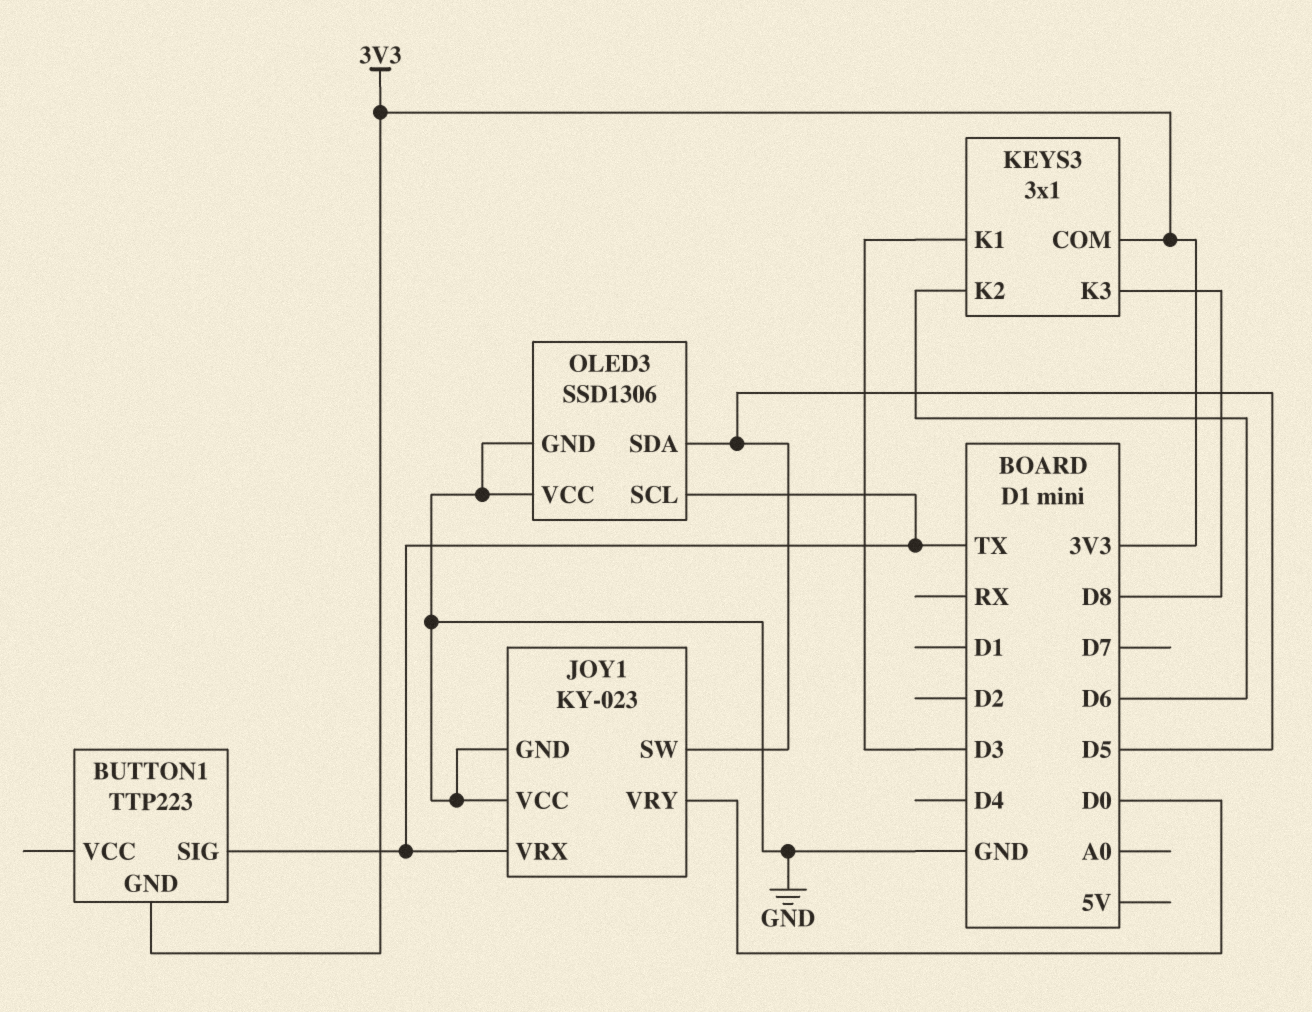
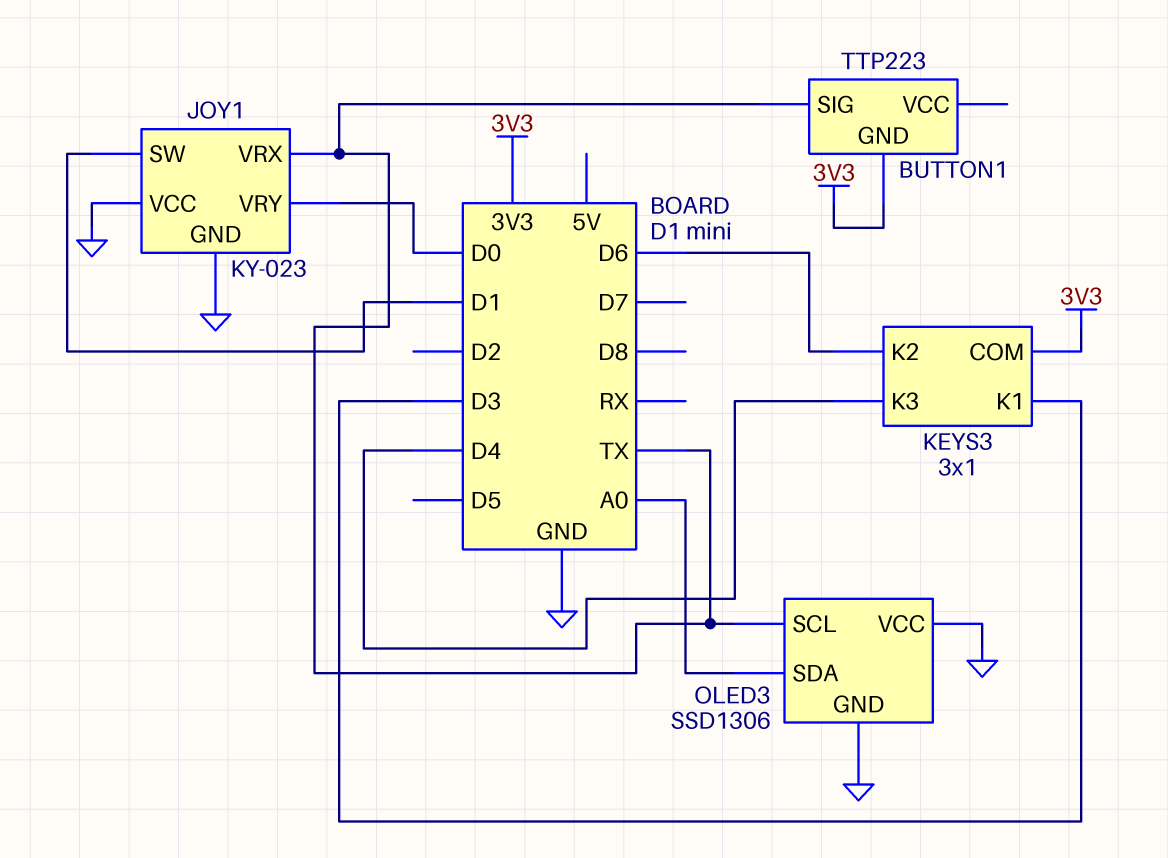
JOY1 pin SW: D5 -> D1
KEYS3 pin K3: D8 -> D4
OLED3 pin SDA: D5 -> A0

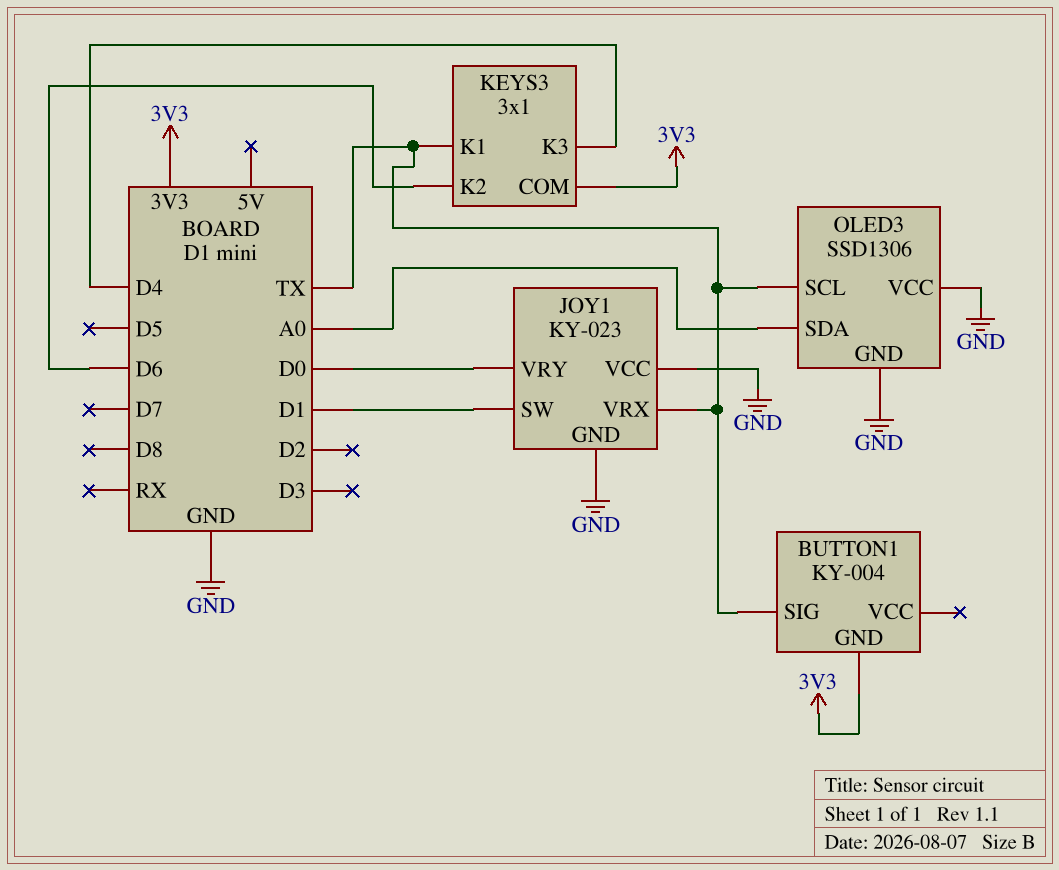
BUTTON1: TTP223 -> KY-004
KEYS3 pin K1: D3 -> TX

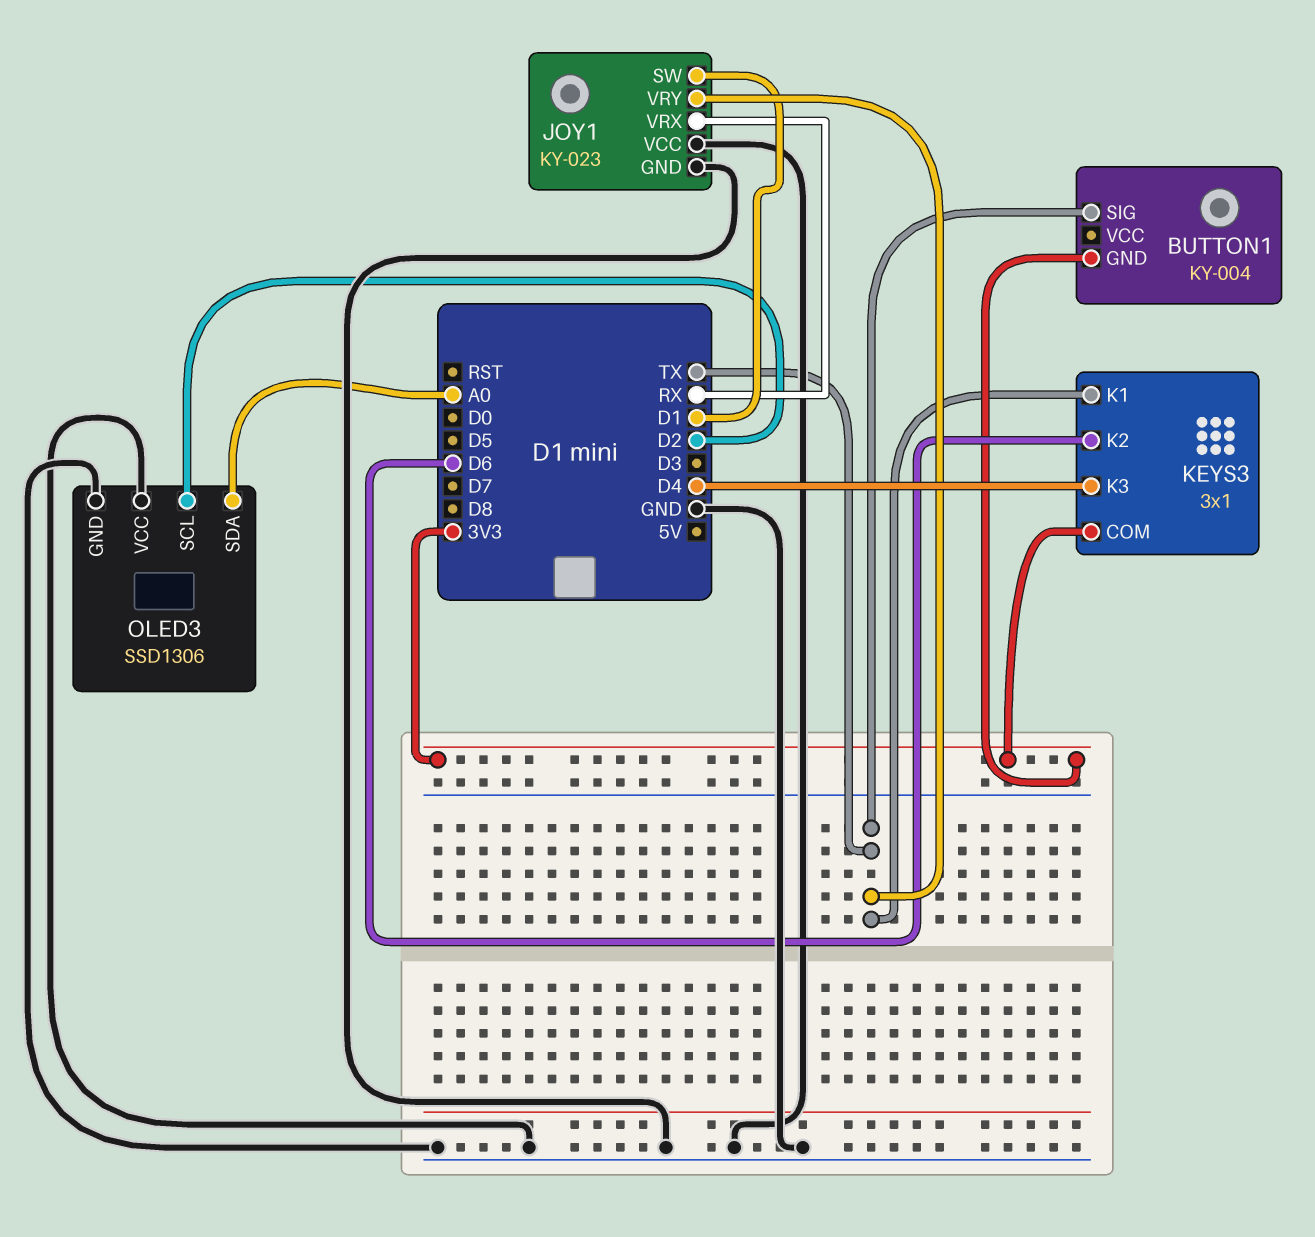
JOY1 pin VRX: TX -> RX
JOY1 pin VRY: D0 -> TX
OLED3 pin SCL: TX -> D2

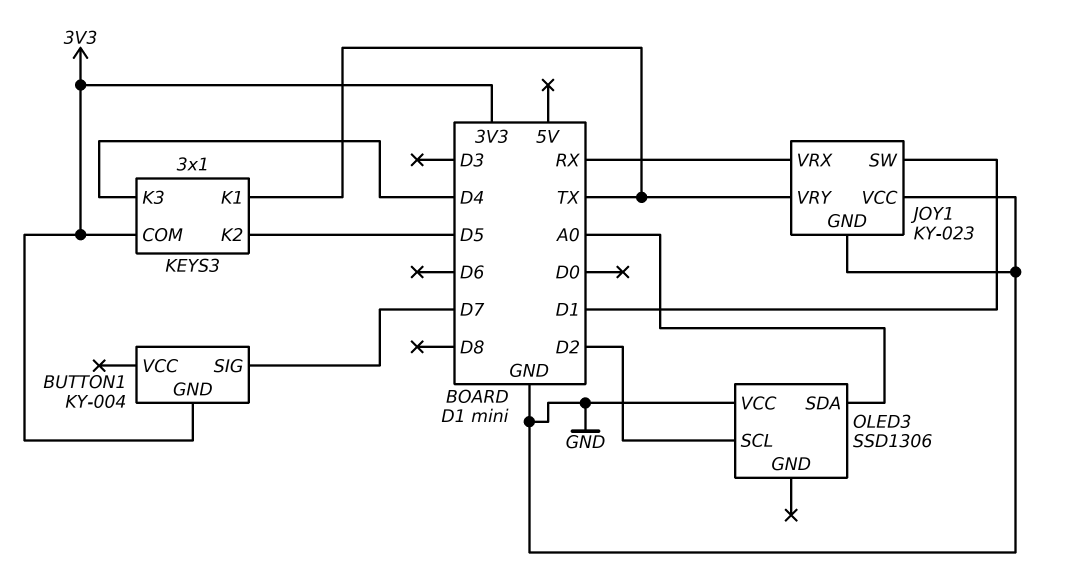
BUTTON1 pin SIG: TX -> D7
KEYS3 pin K2: D6 -> D5
OLED3 pin GND: GND -> none

